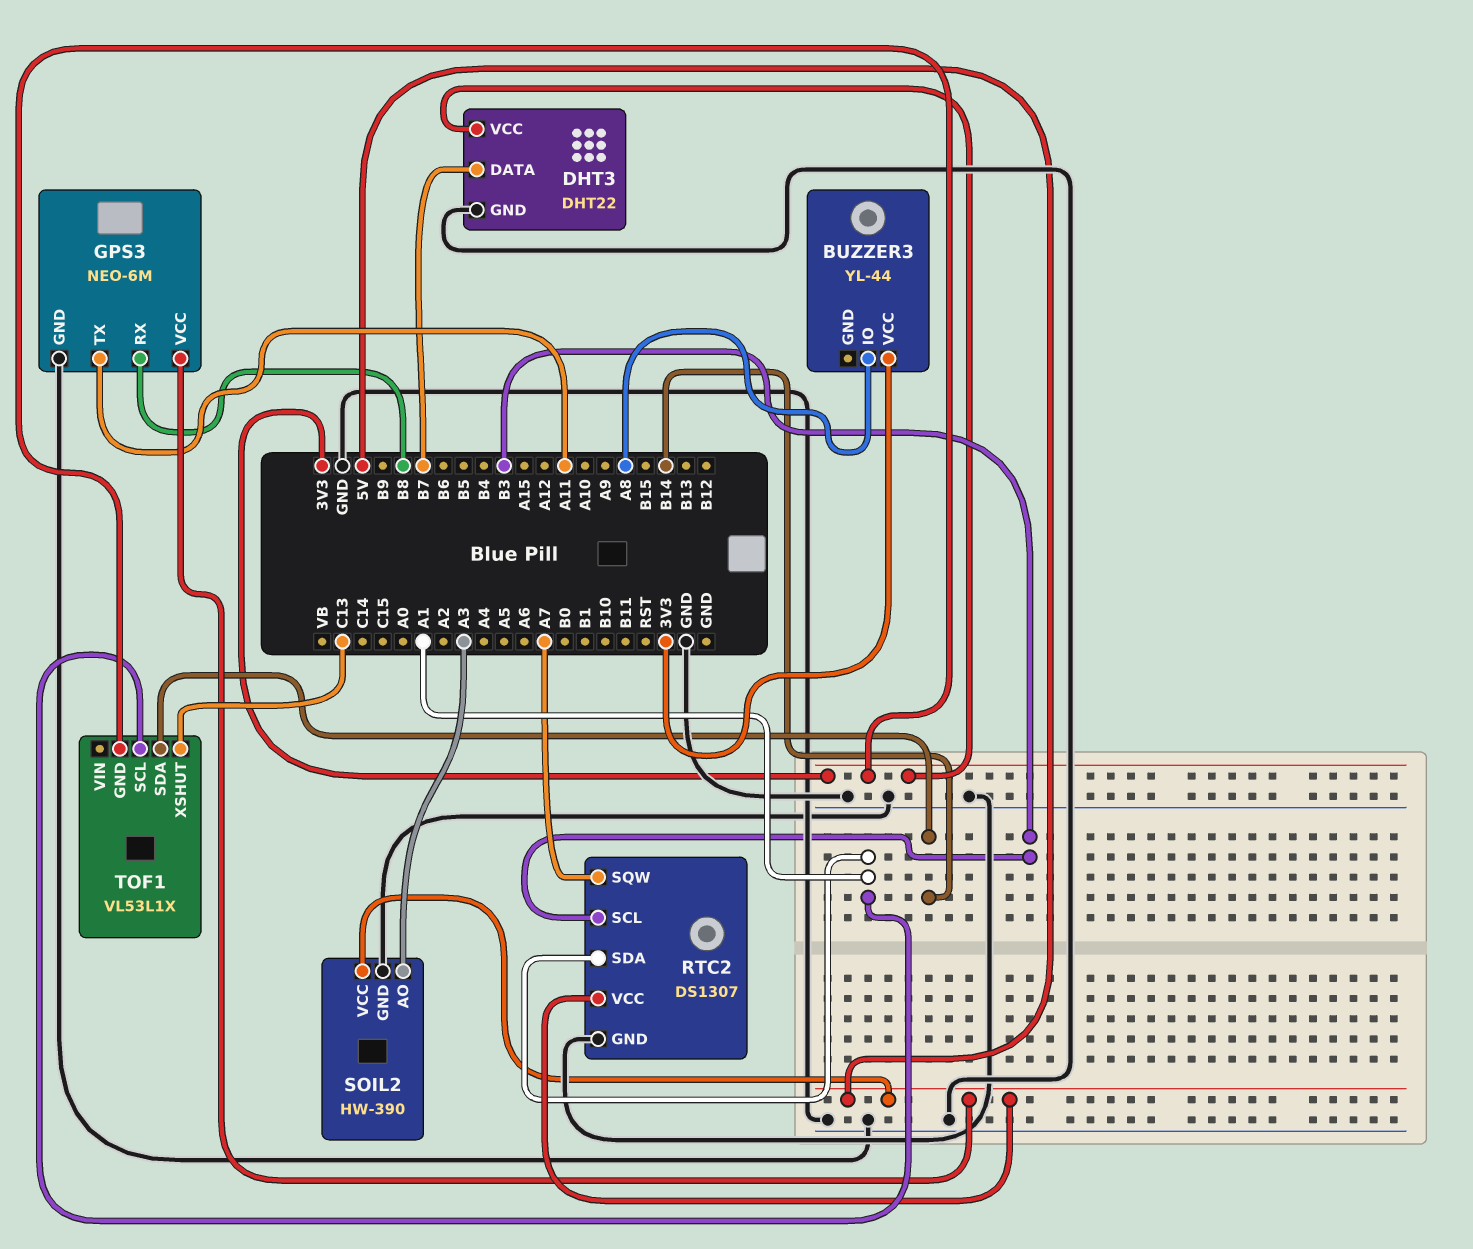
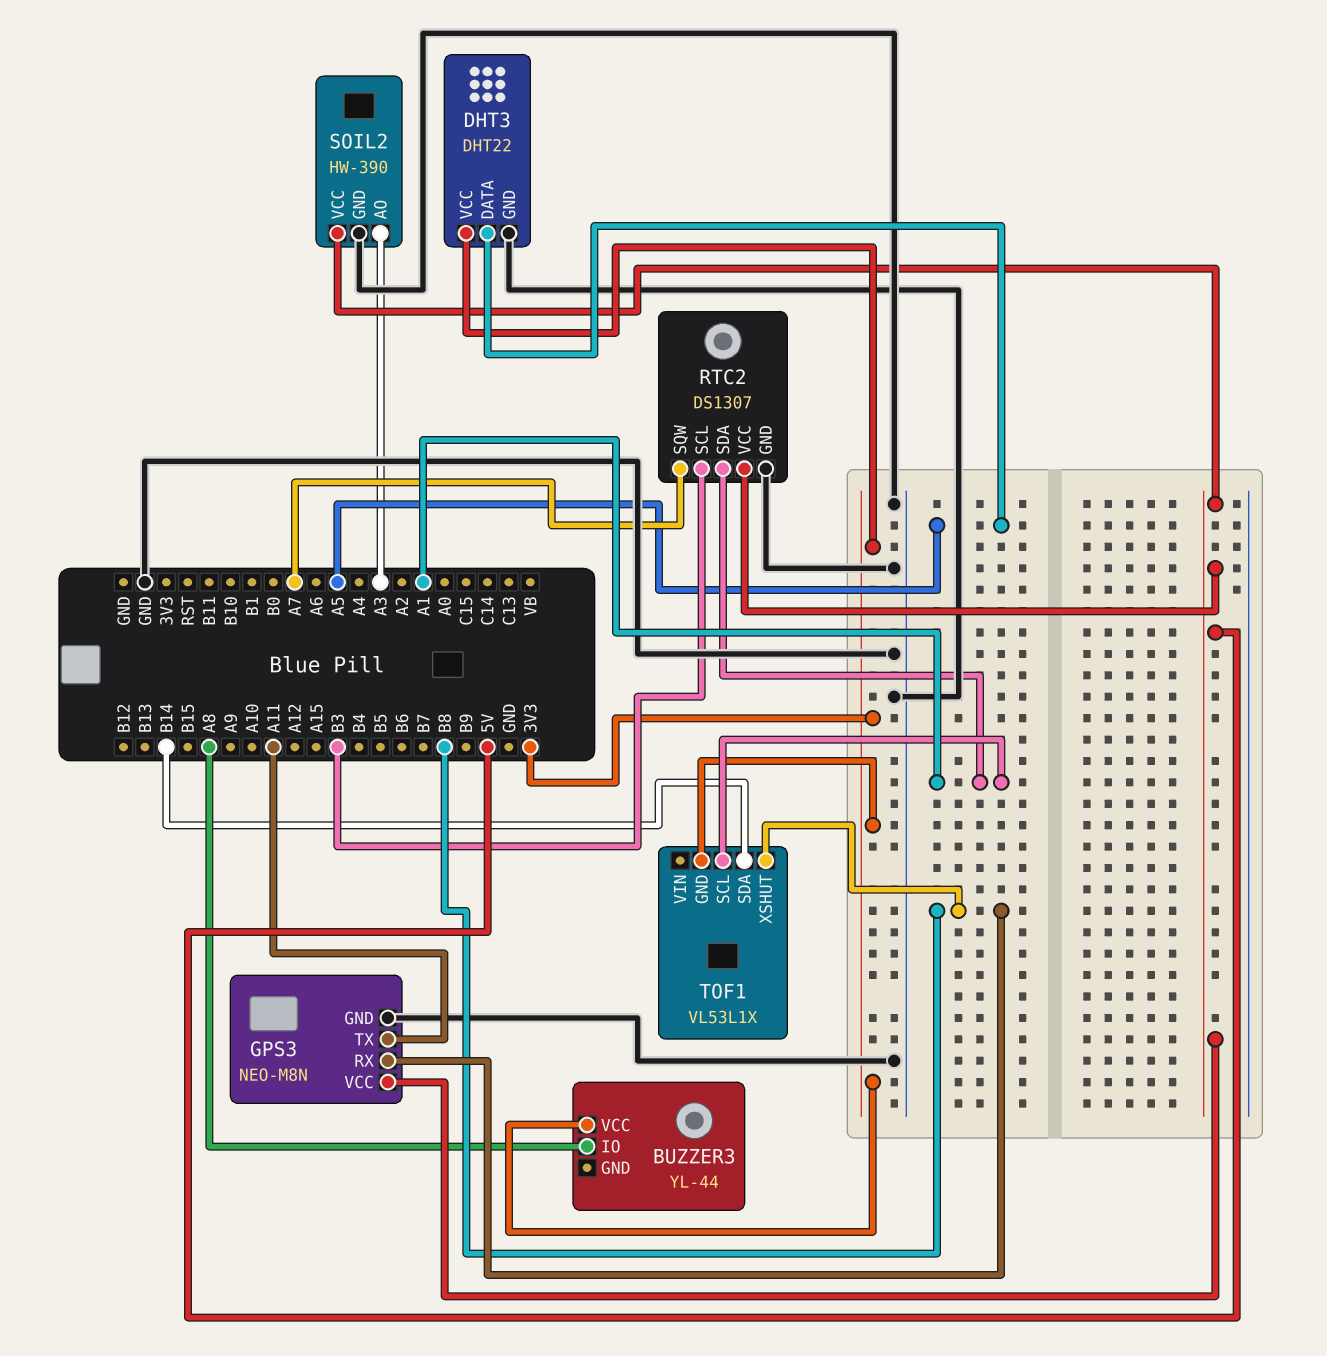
DHT3 pin DATA: B7 -> A5
GPS3: NEO-6M -> NEO-M8N
TOF1 pin XSHUT: C13 -> B8

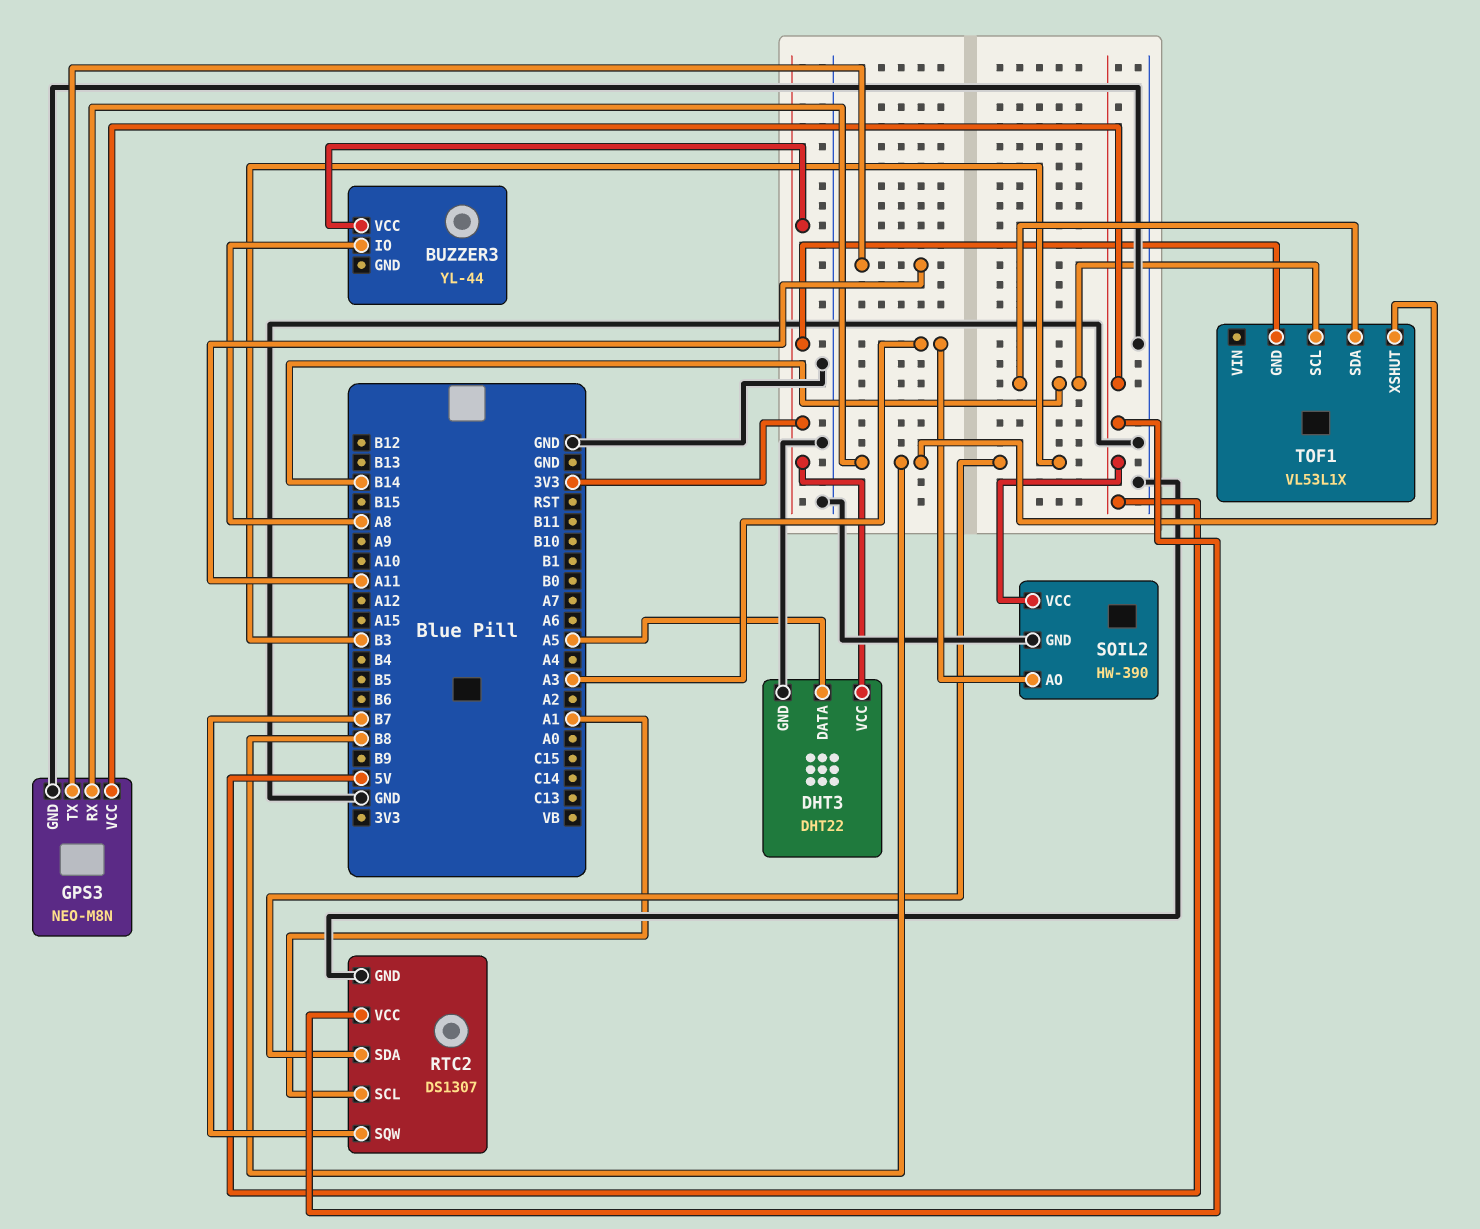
RTC2 pin SCL: B3 -> A1
RTC2 pin SDA: A1 -> B3
RTC2 pin SQW: A7 -> B7
TOF1 pin SCL: A1 -> B14

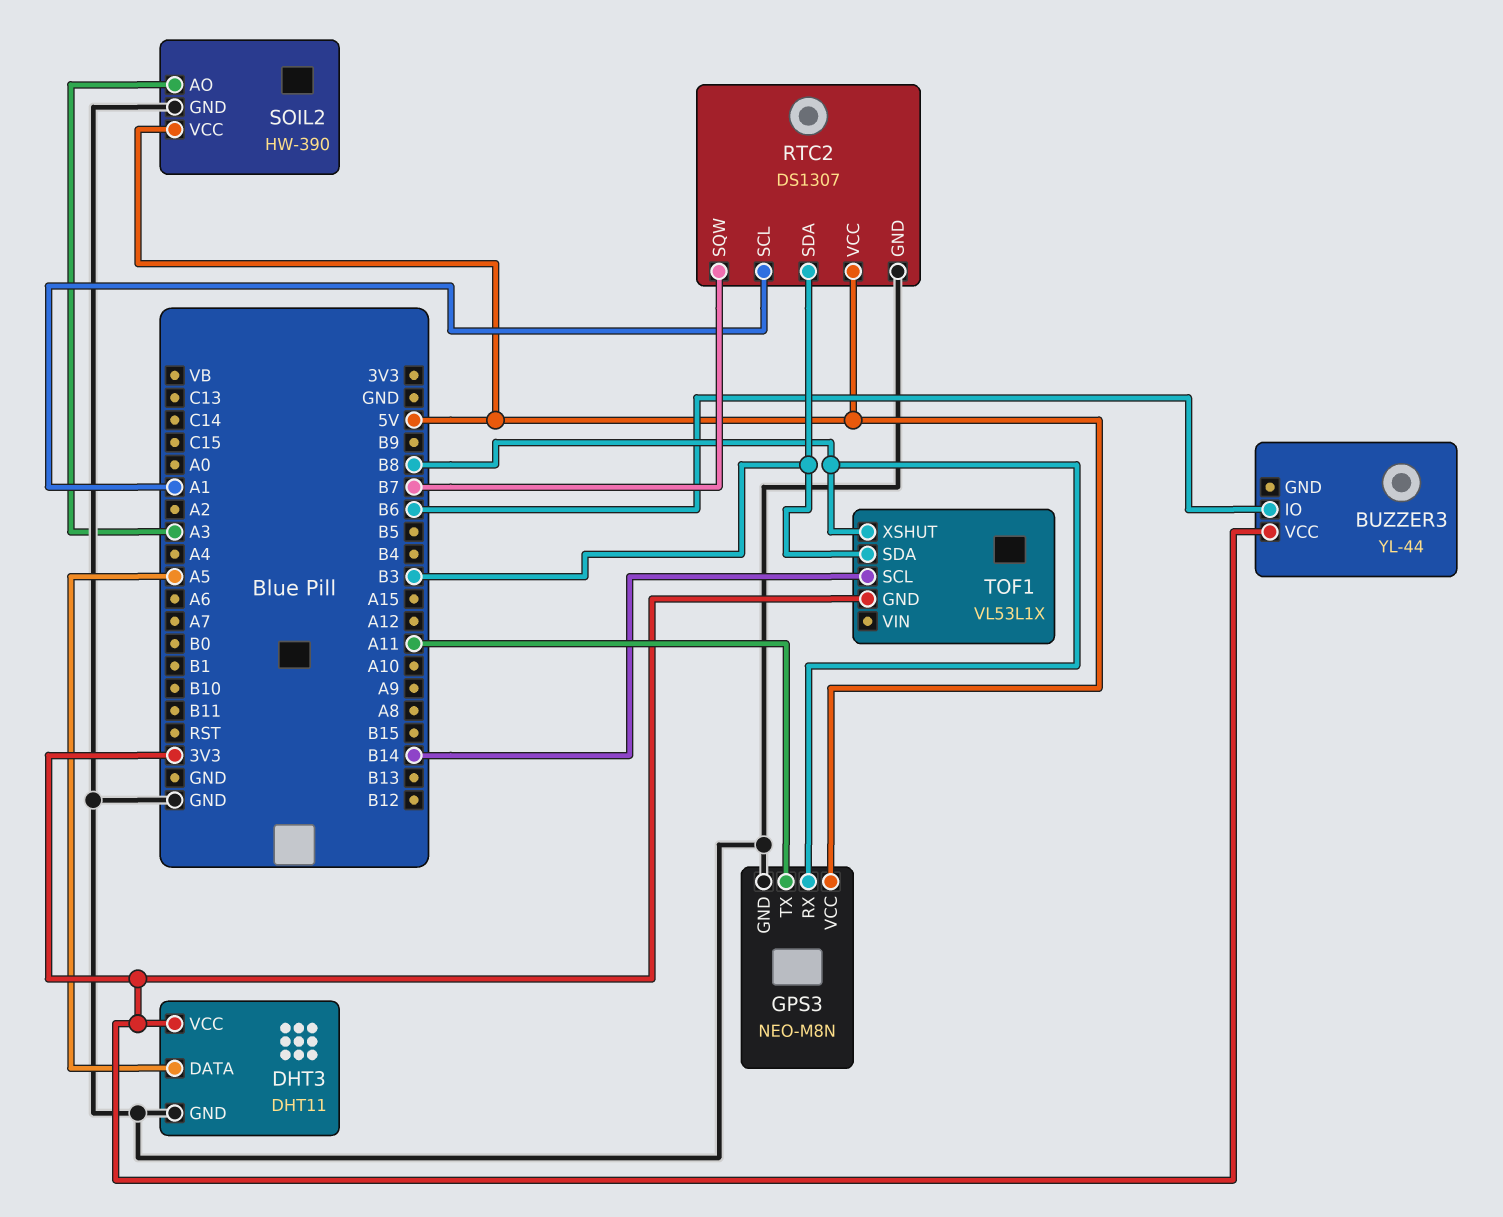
BUZZER3 pin IO: A8 -> B6
DHT3: DHT22 -> DHT11
TOF1 pin SDA: B14 -> B3

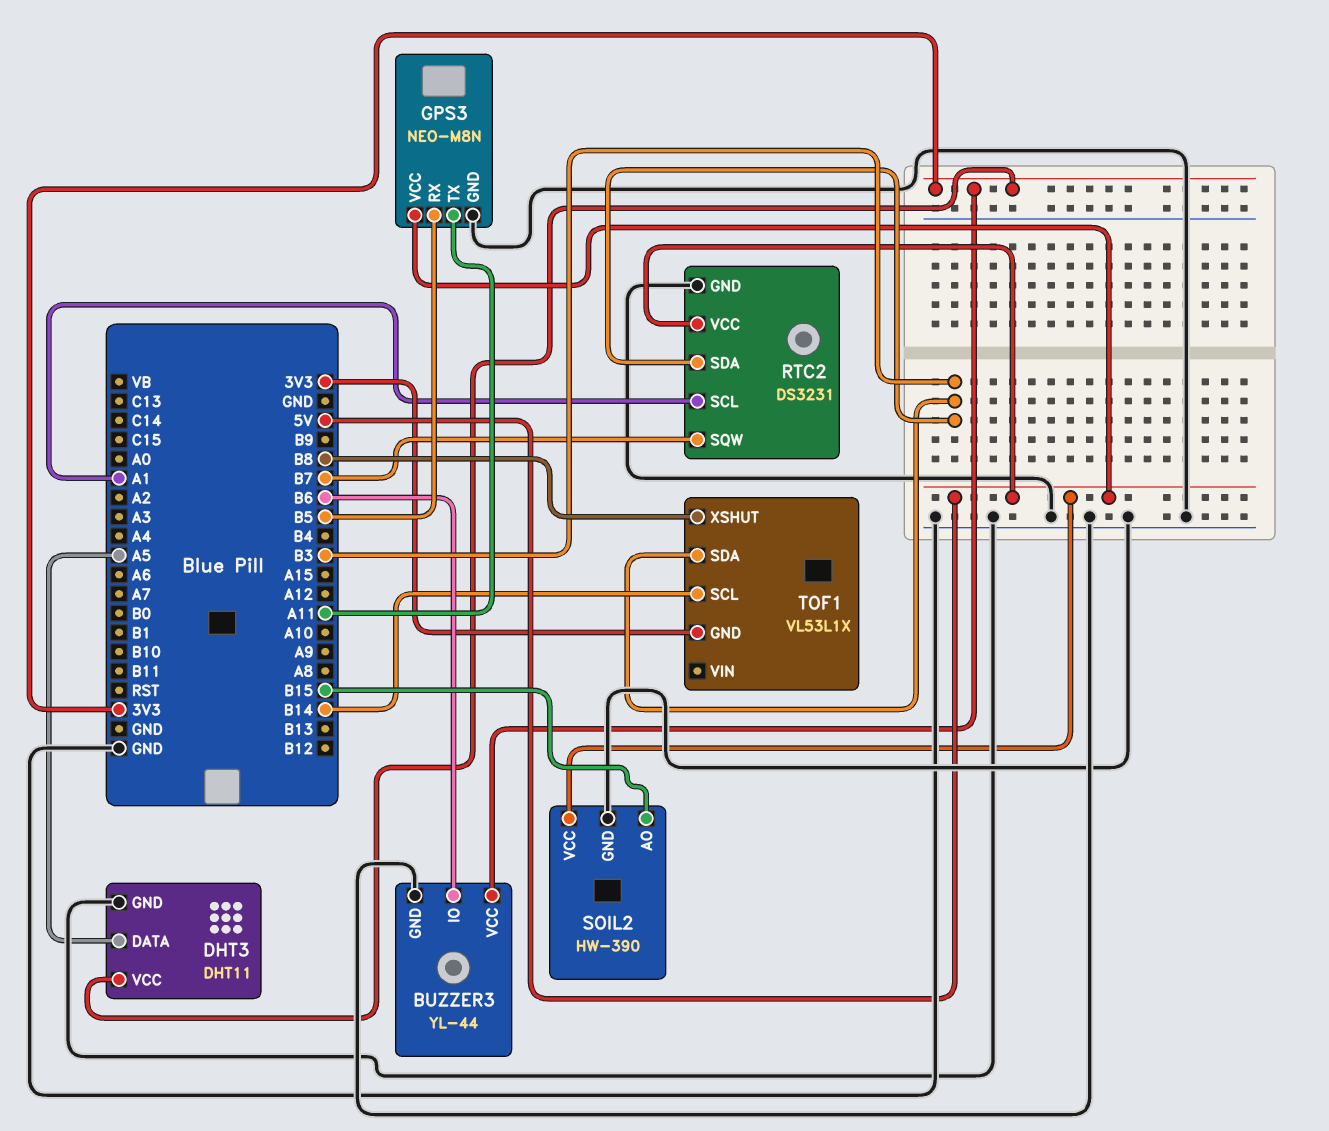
BUZZER3 pin GND: none -> GND
GPS3 pin RX: B8 -> B5
RTC2: DS1307 -> DS3231
SOIL2 pin AO: A3 -> B15

